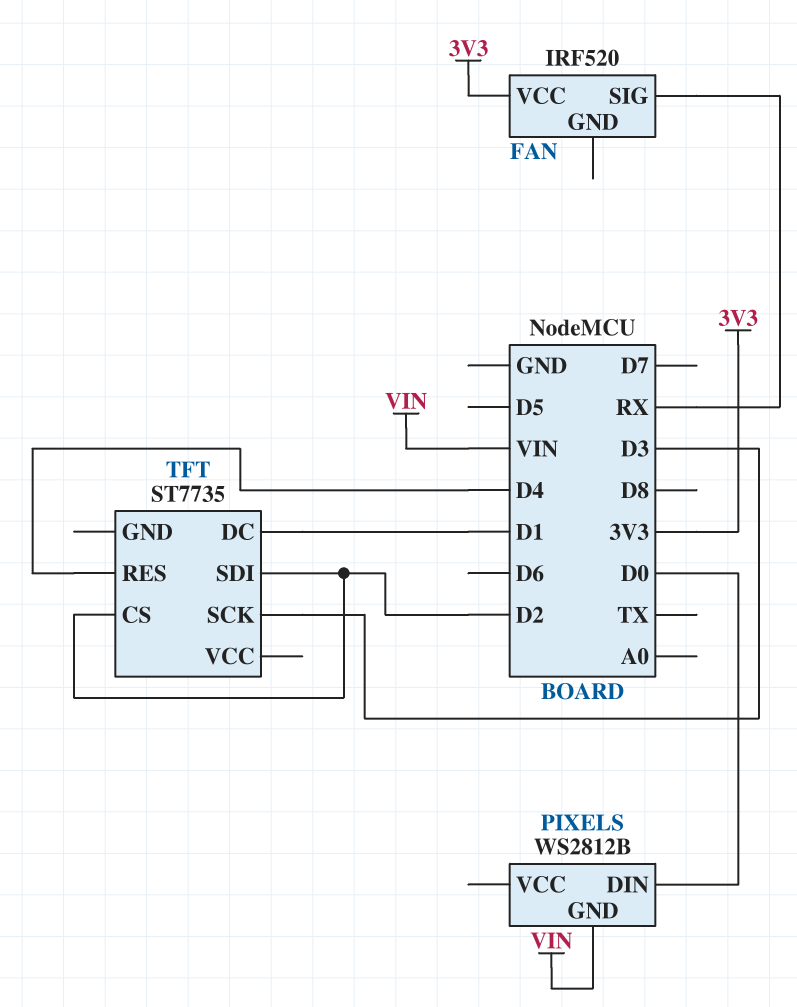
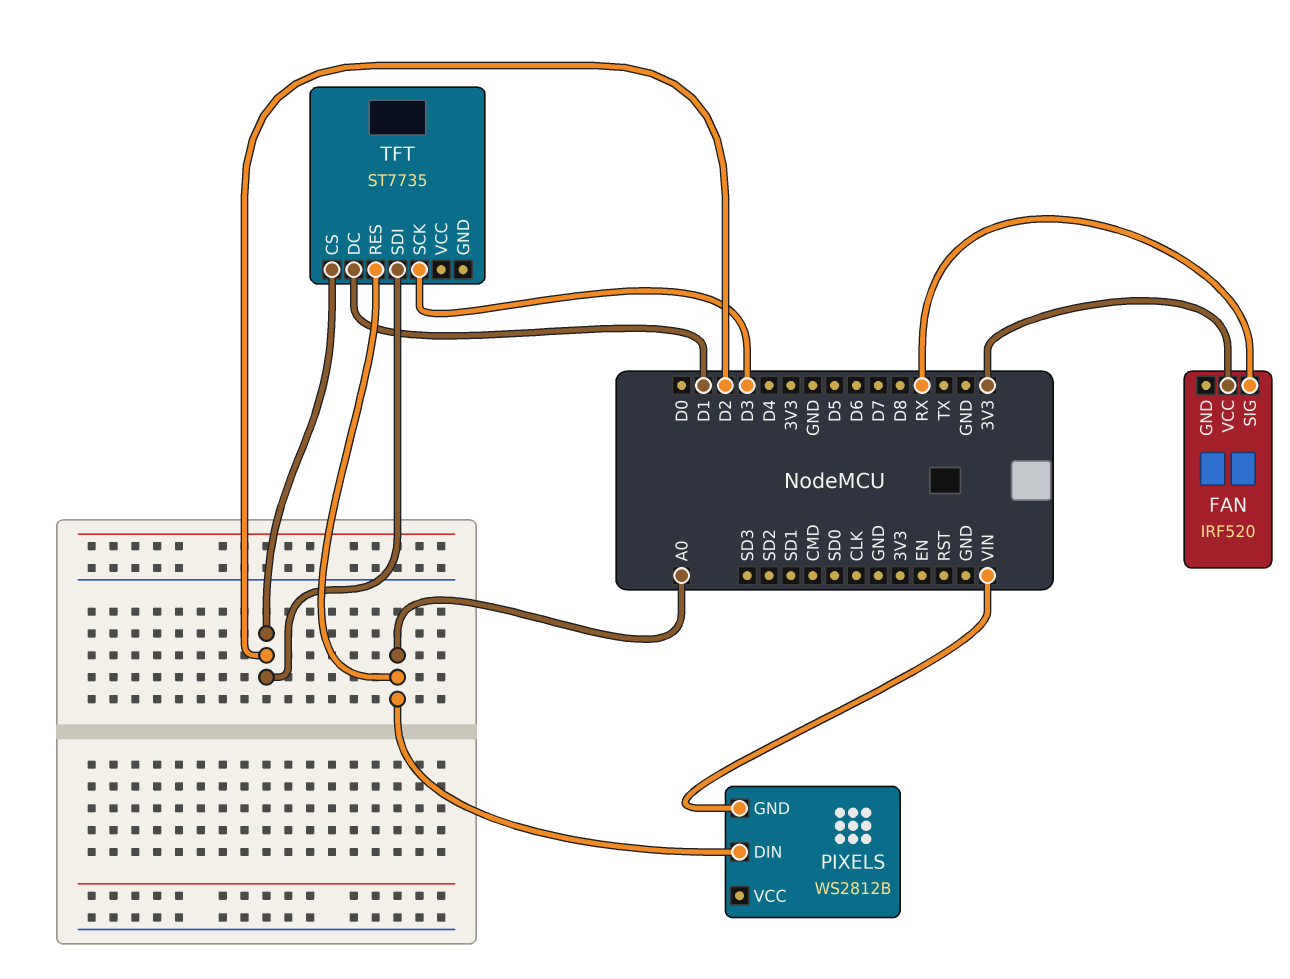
PIXELS pin DIN: D0 -> A0
TFT pin RES: D4 -> A0

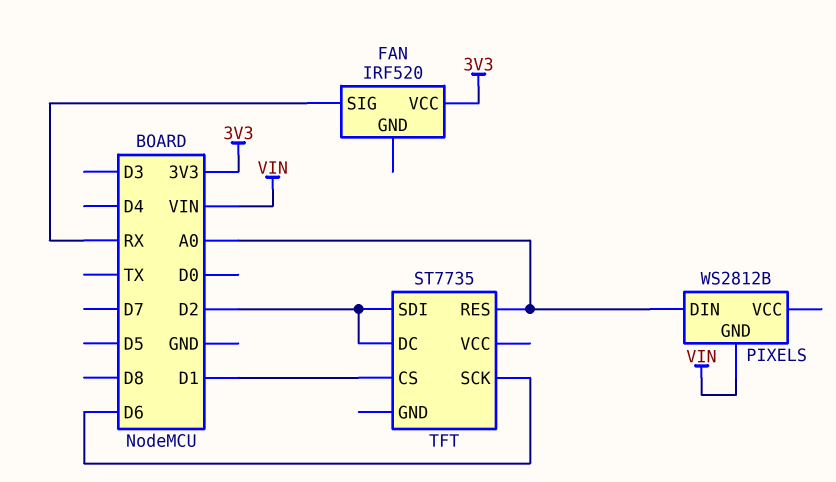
TFT pin CS: D2 -> D1
TFT pin DC: D1 -> D2
TFT pin SCK: D3 -> D6

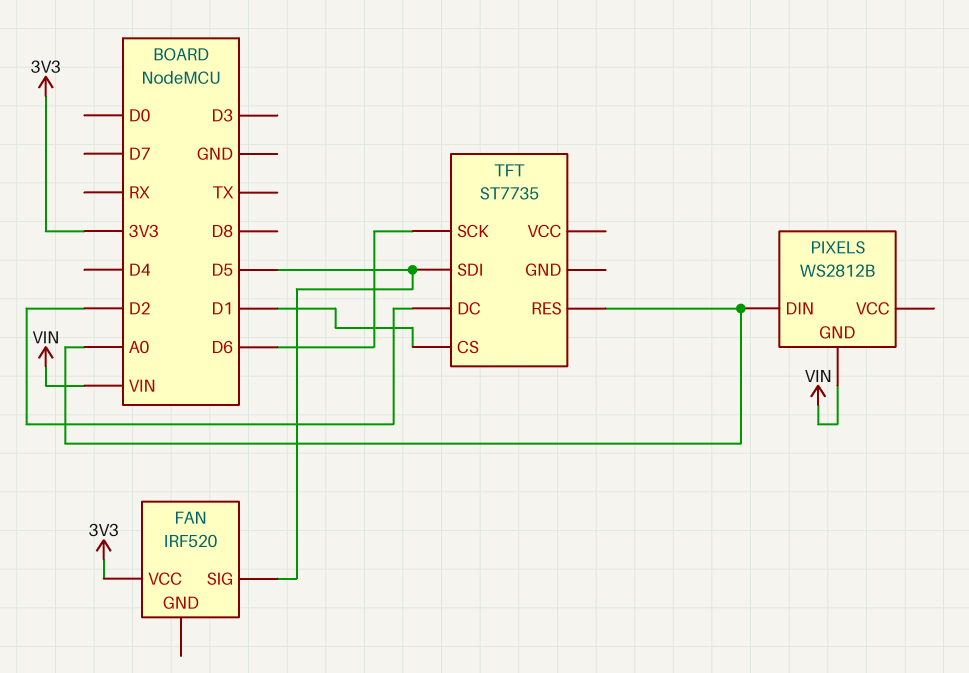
FAN pin SIG: RX -> D5
TFT pin SDI: D2 -> D5

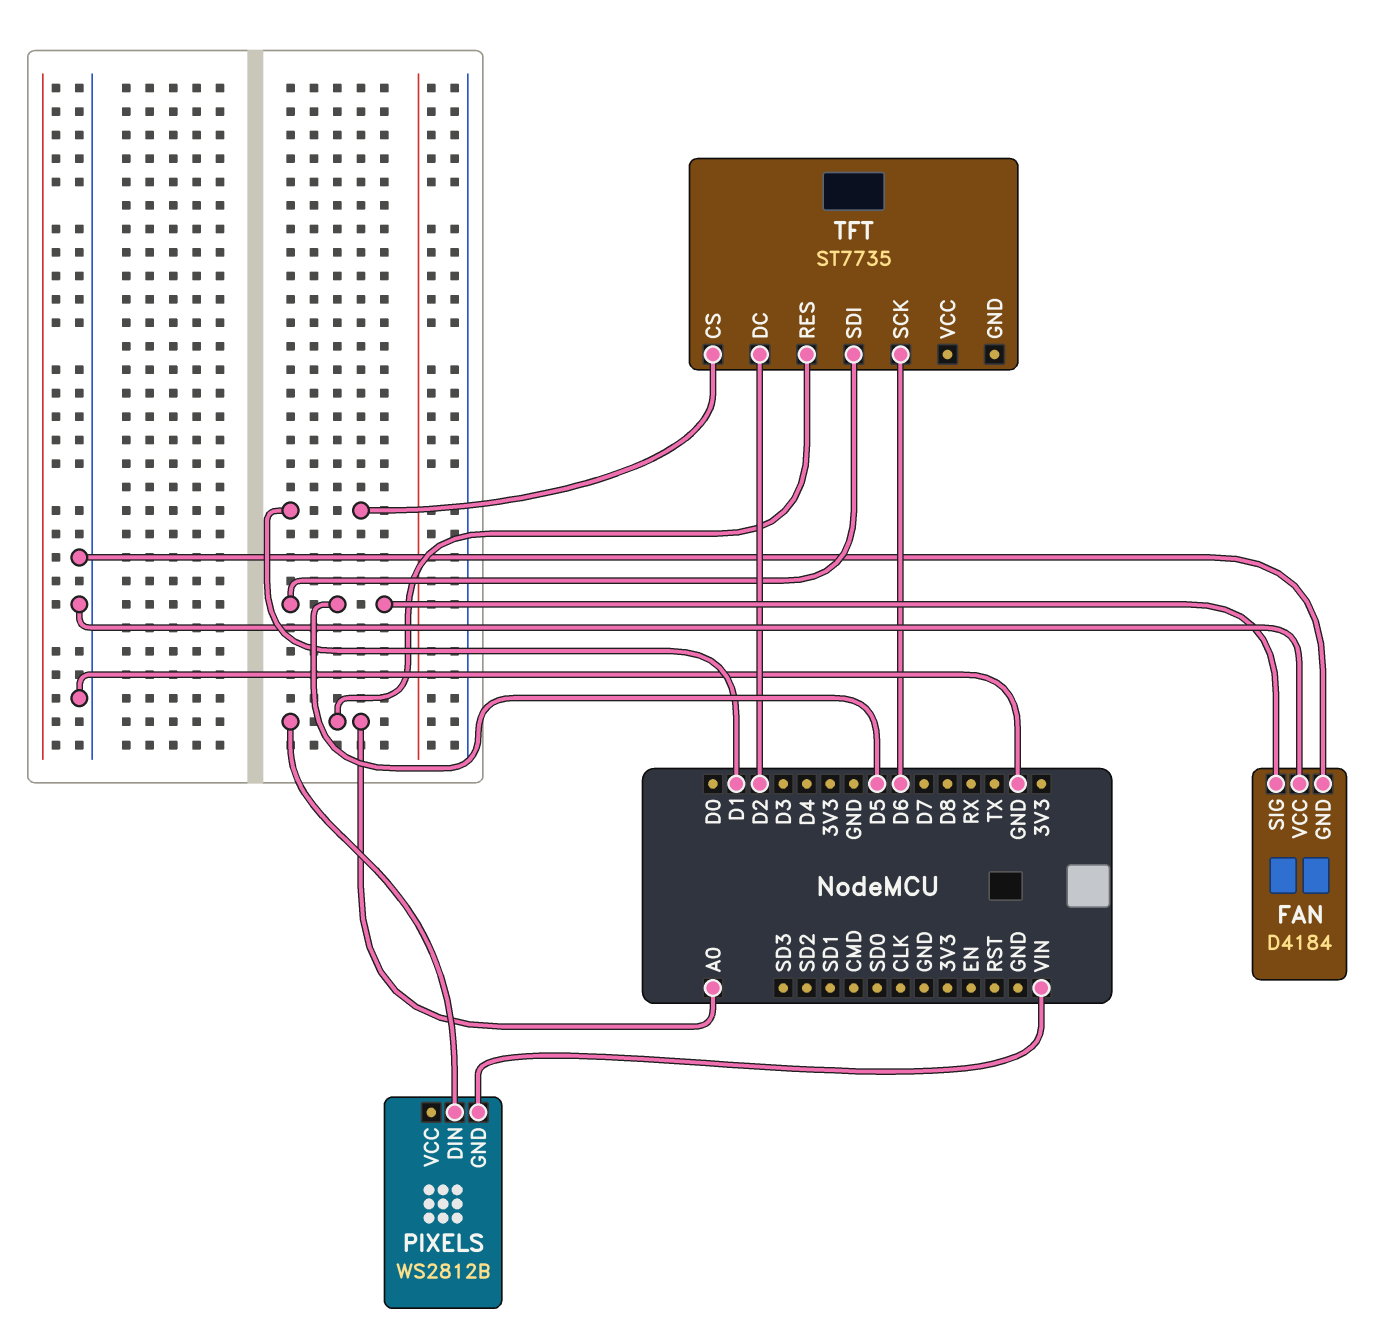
FAN: IRF520 -> D4184
FAN pin GND: none -> GND
FAN pin VCC: 3V3 -> GND

